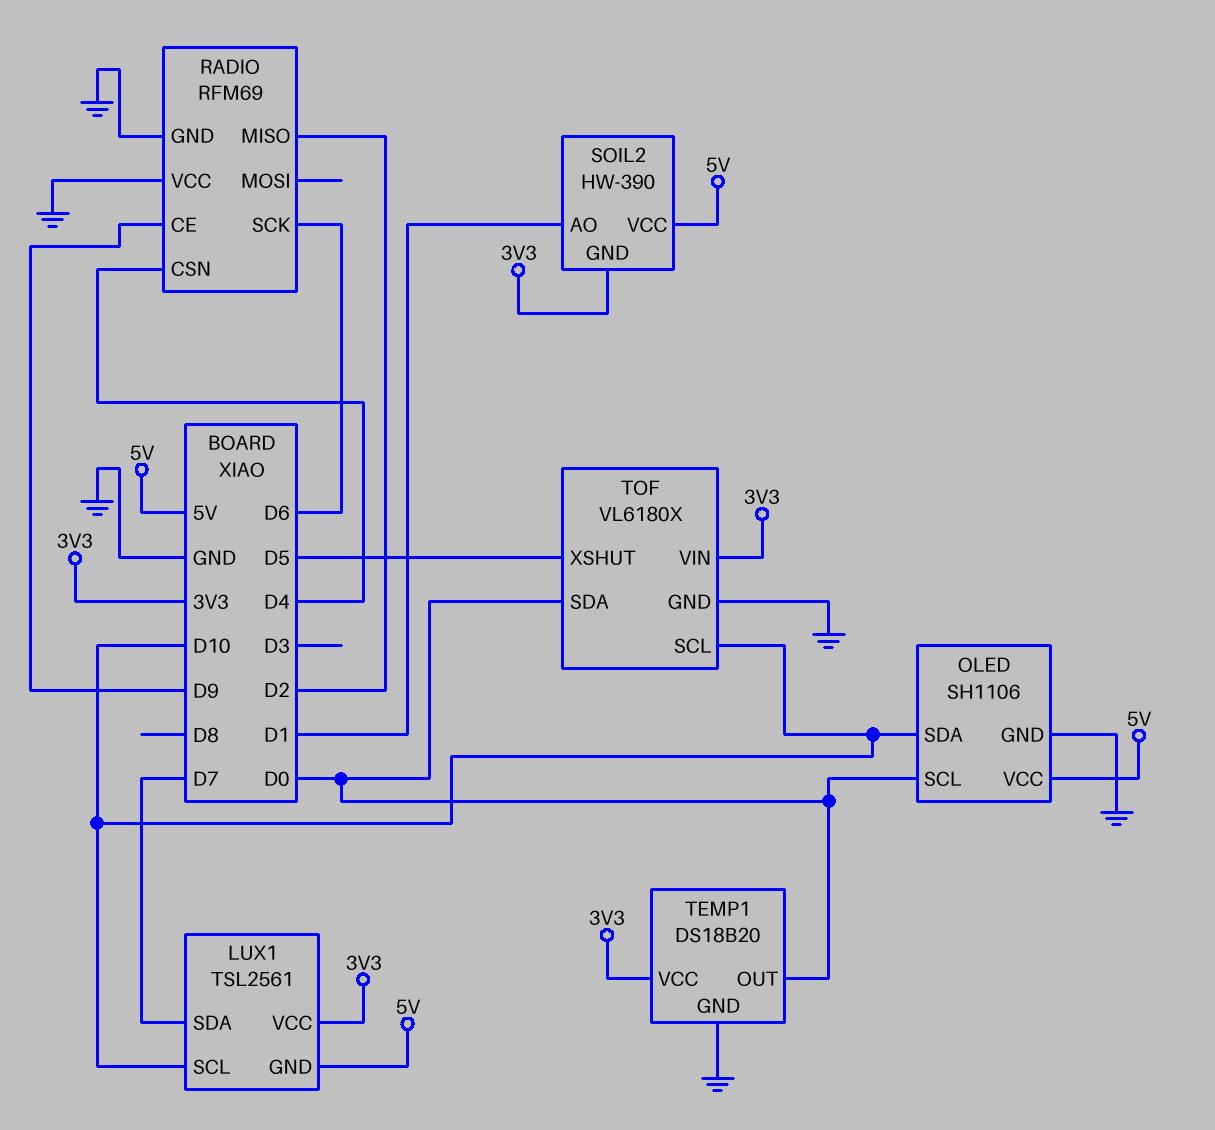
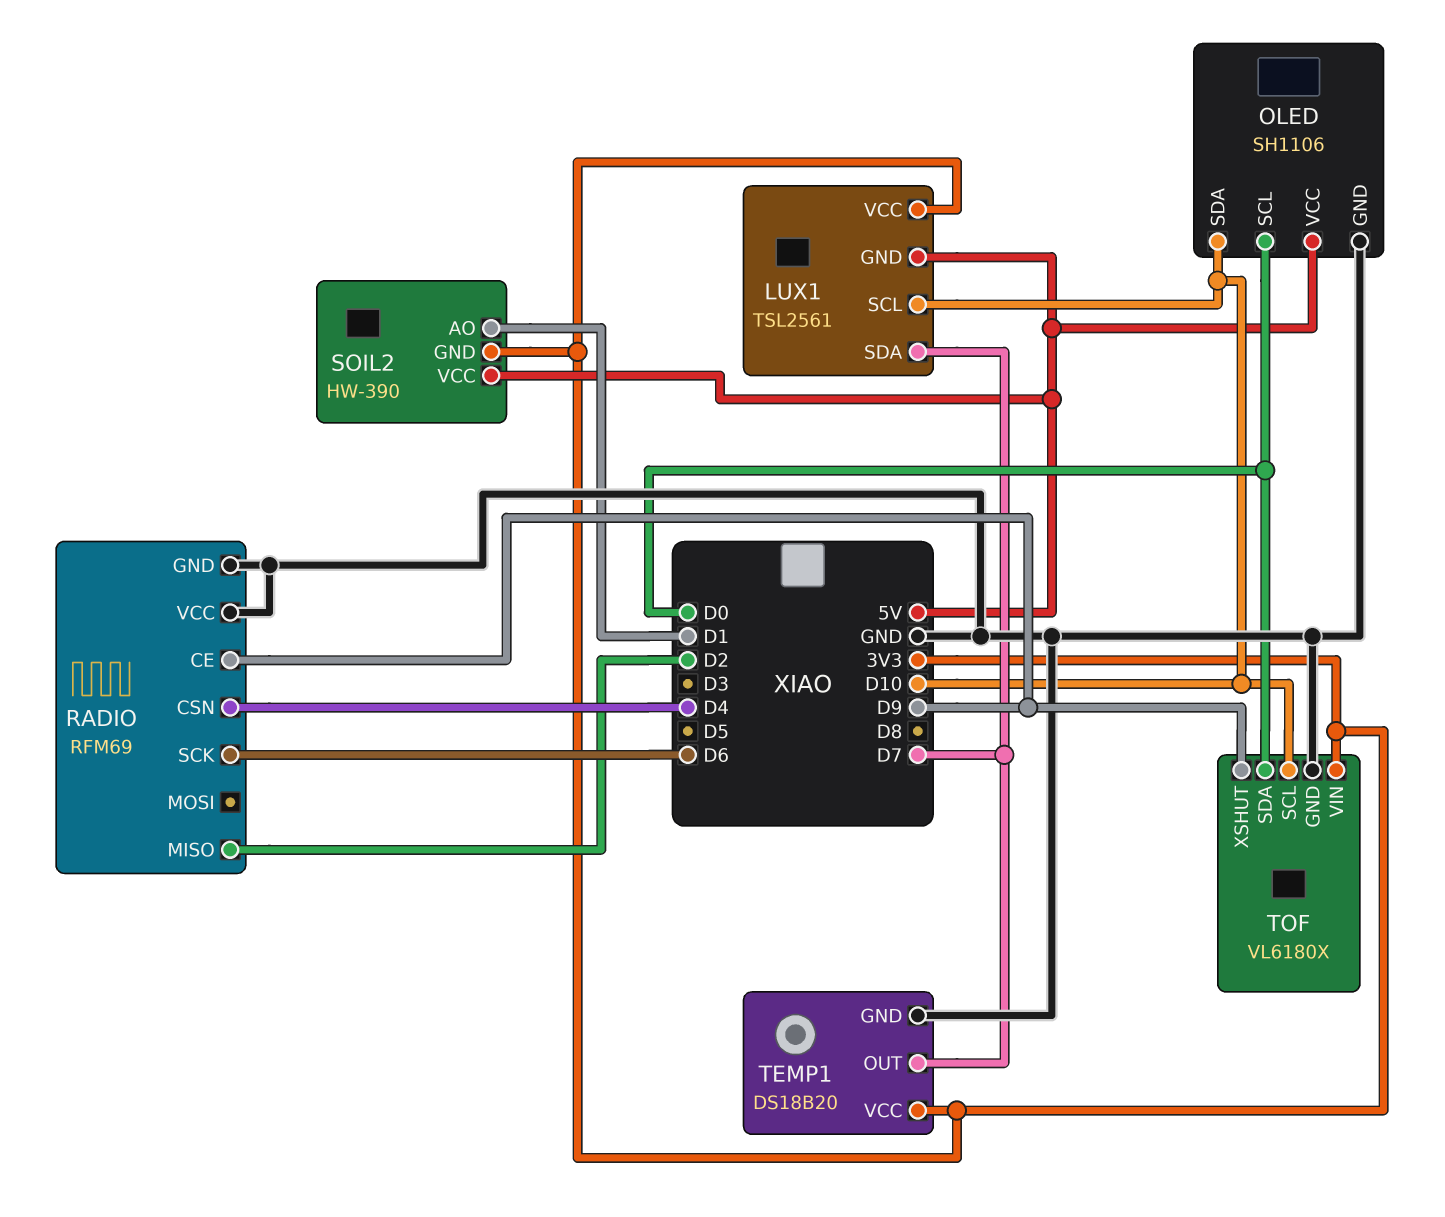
TEMP1 pin OUT: D0 -> D7
TOF pin XSHUT: D5 -> D9

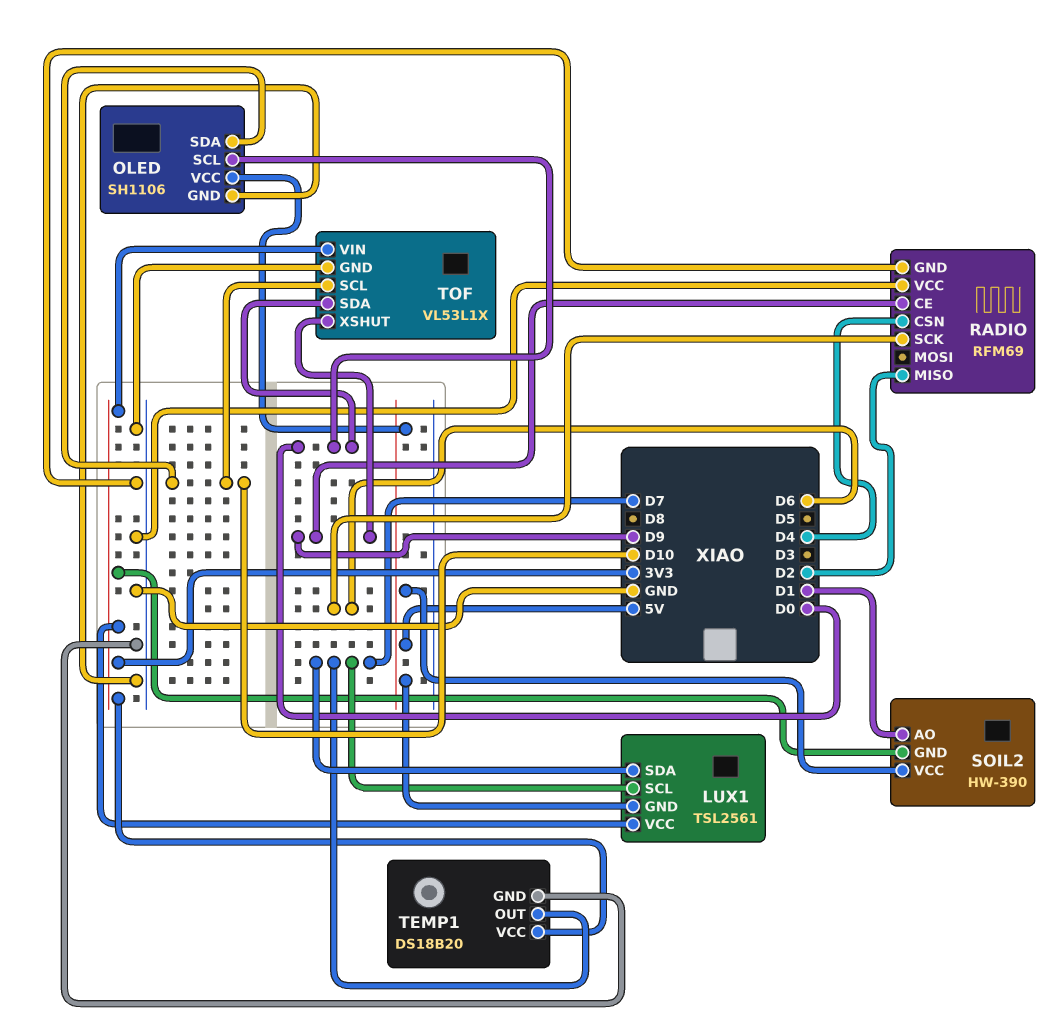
LUX1 pin SCL: D10 -> D7
TOF: VL6180X -> VL53L1X

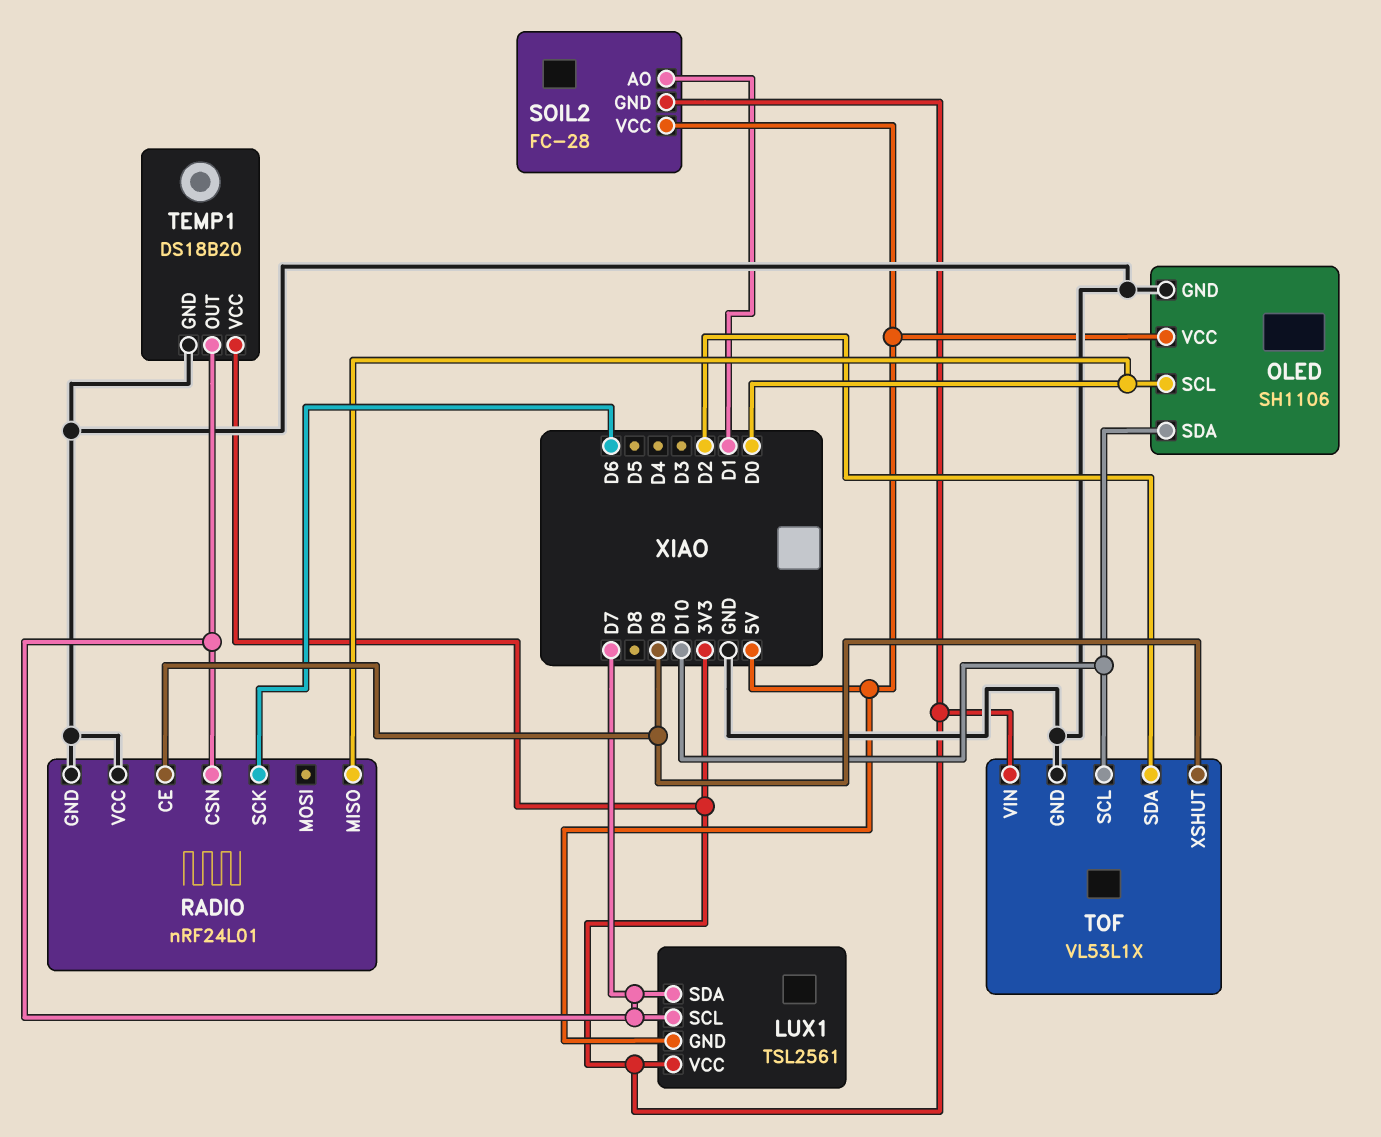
RADIO: RFM69 -> nRF24L01
RADIO pin CSN: D4 -> D7
RADIO pin MISO: D2 -> D0
SOIL2: HW-390 -> FC-28
TOF pin SDA: D0 -> D2

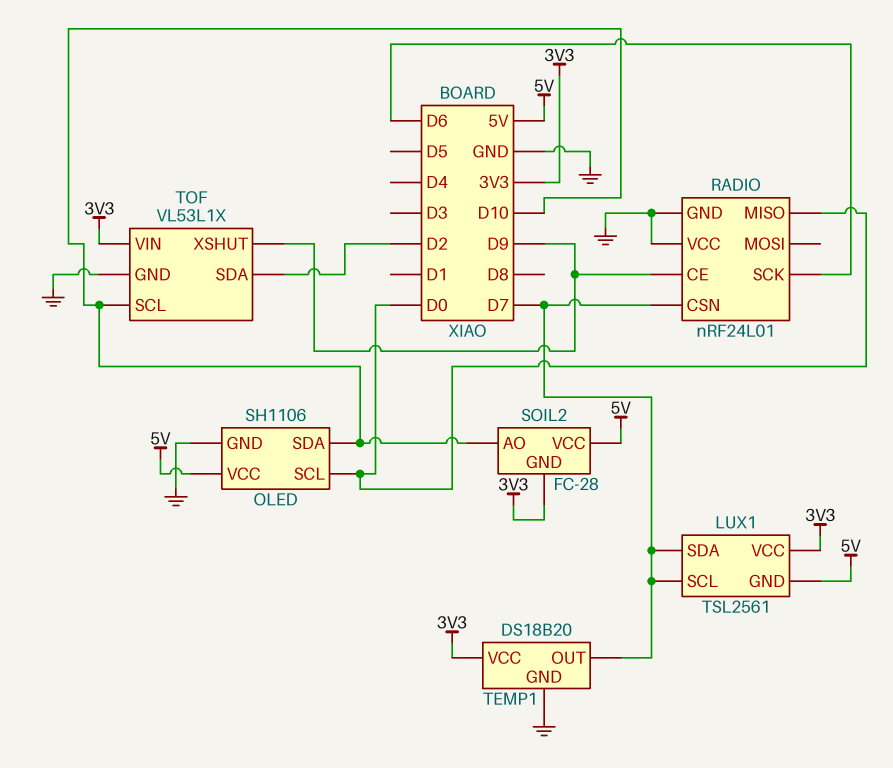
SOIL2 pin AO: D1 -> D10

